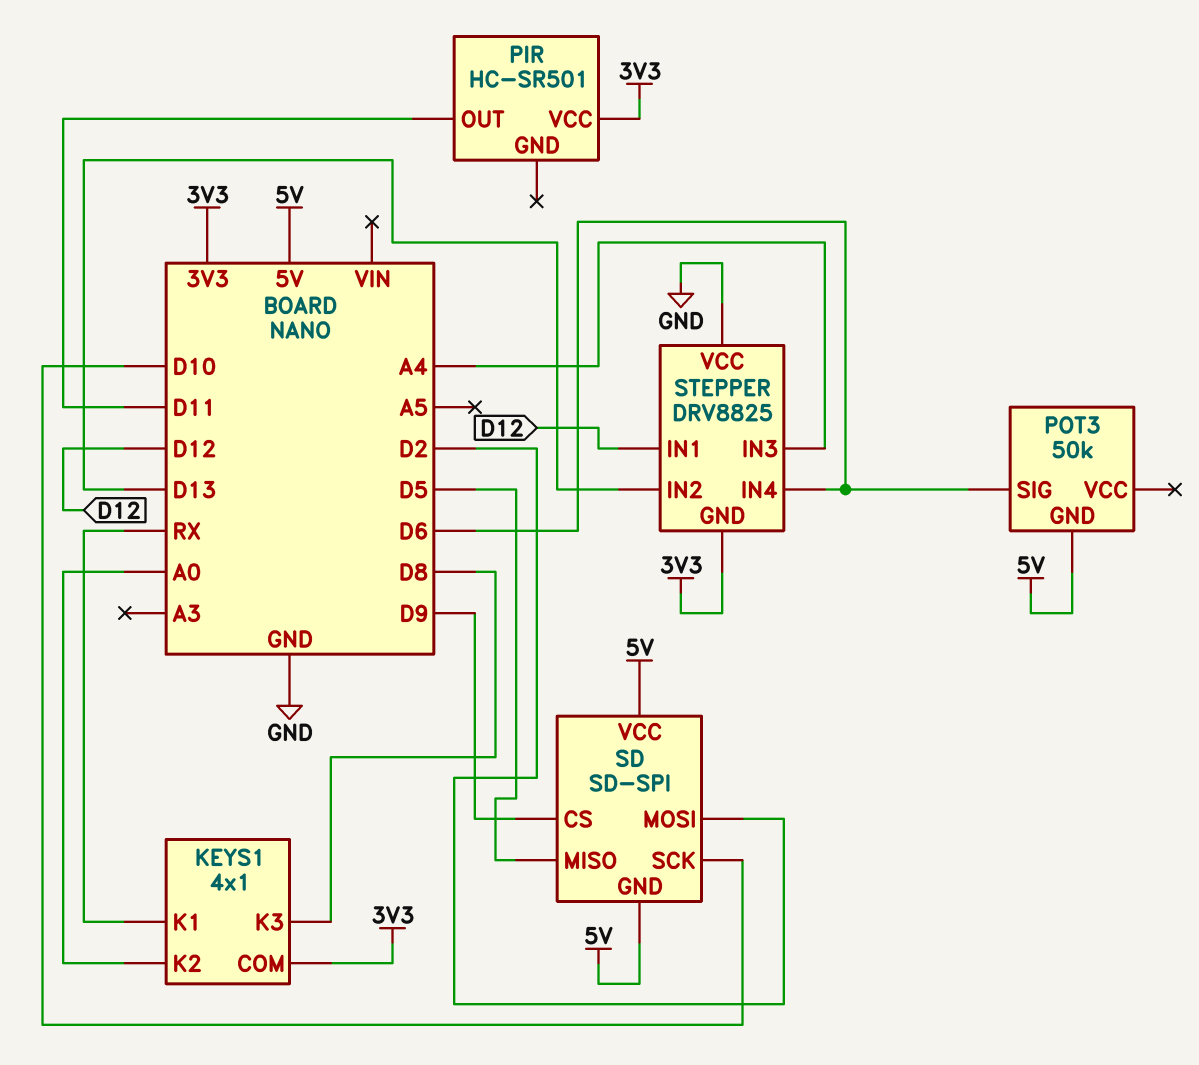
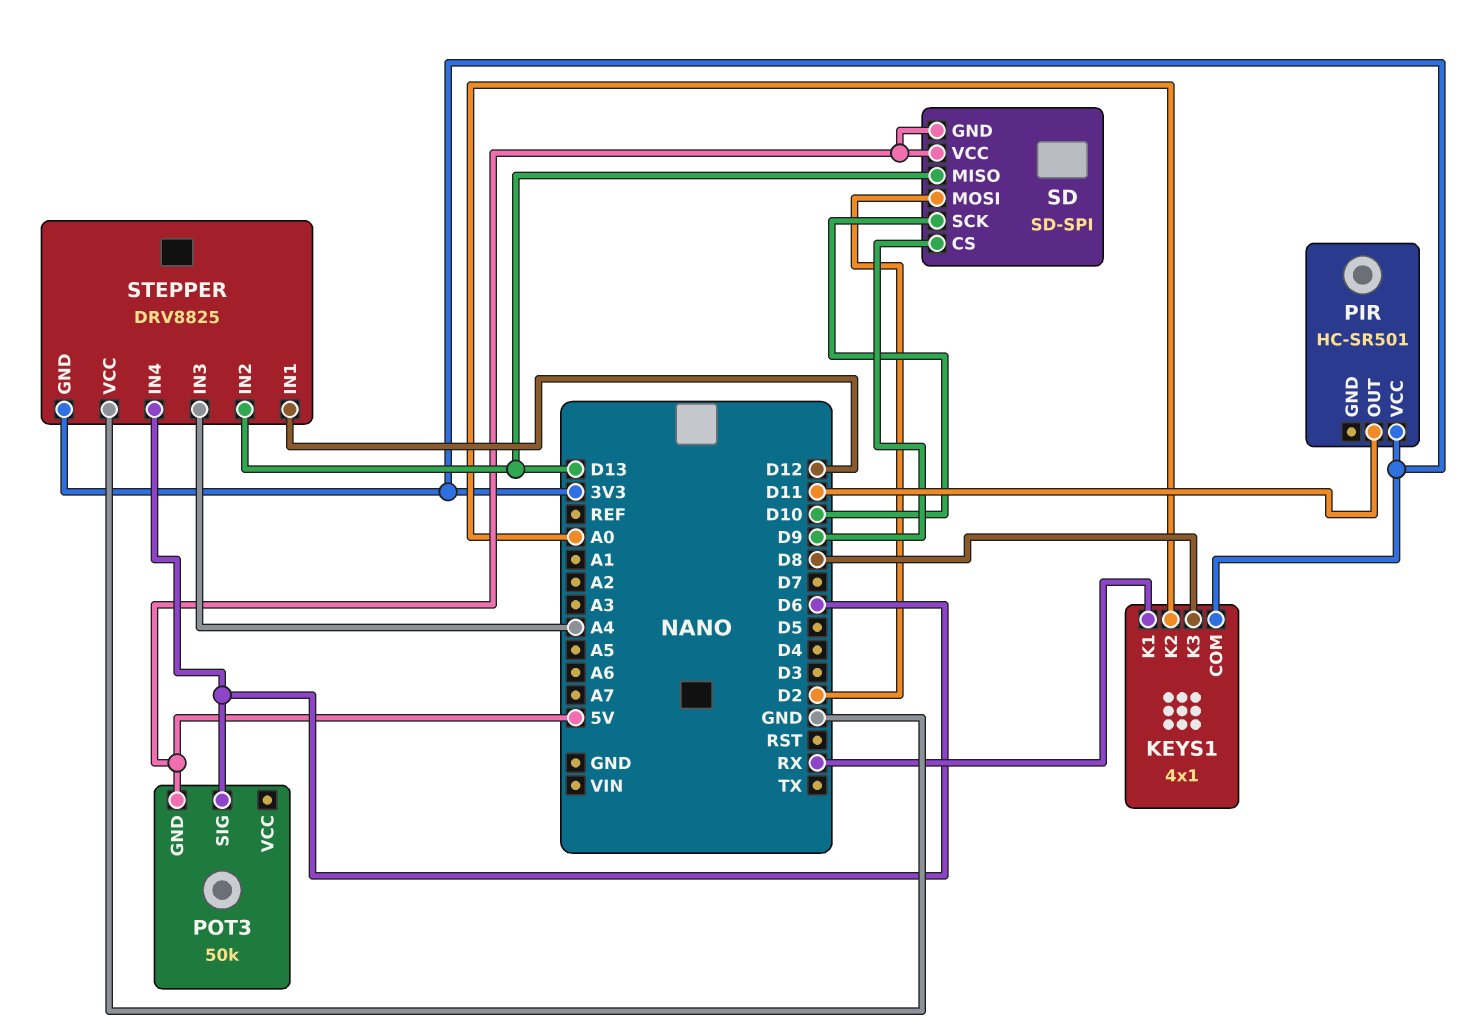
SD pin MISO: D5 -> D13

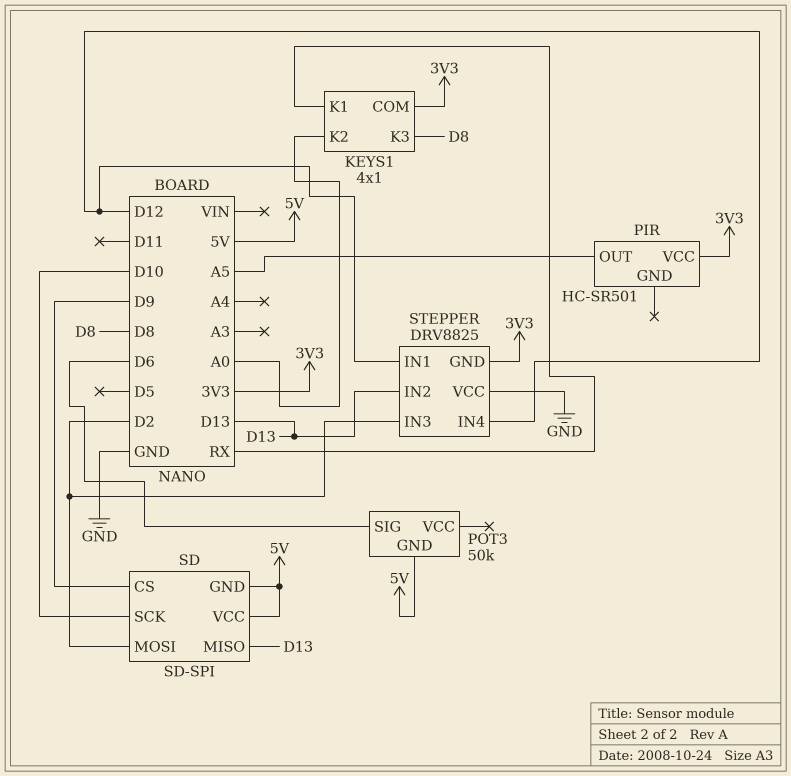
PIR pin OUT: D11 -> A5
STEPPER pin IN3: A4 -> D2
STEPPER pin IN4: D6 -> D12

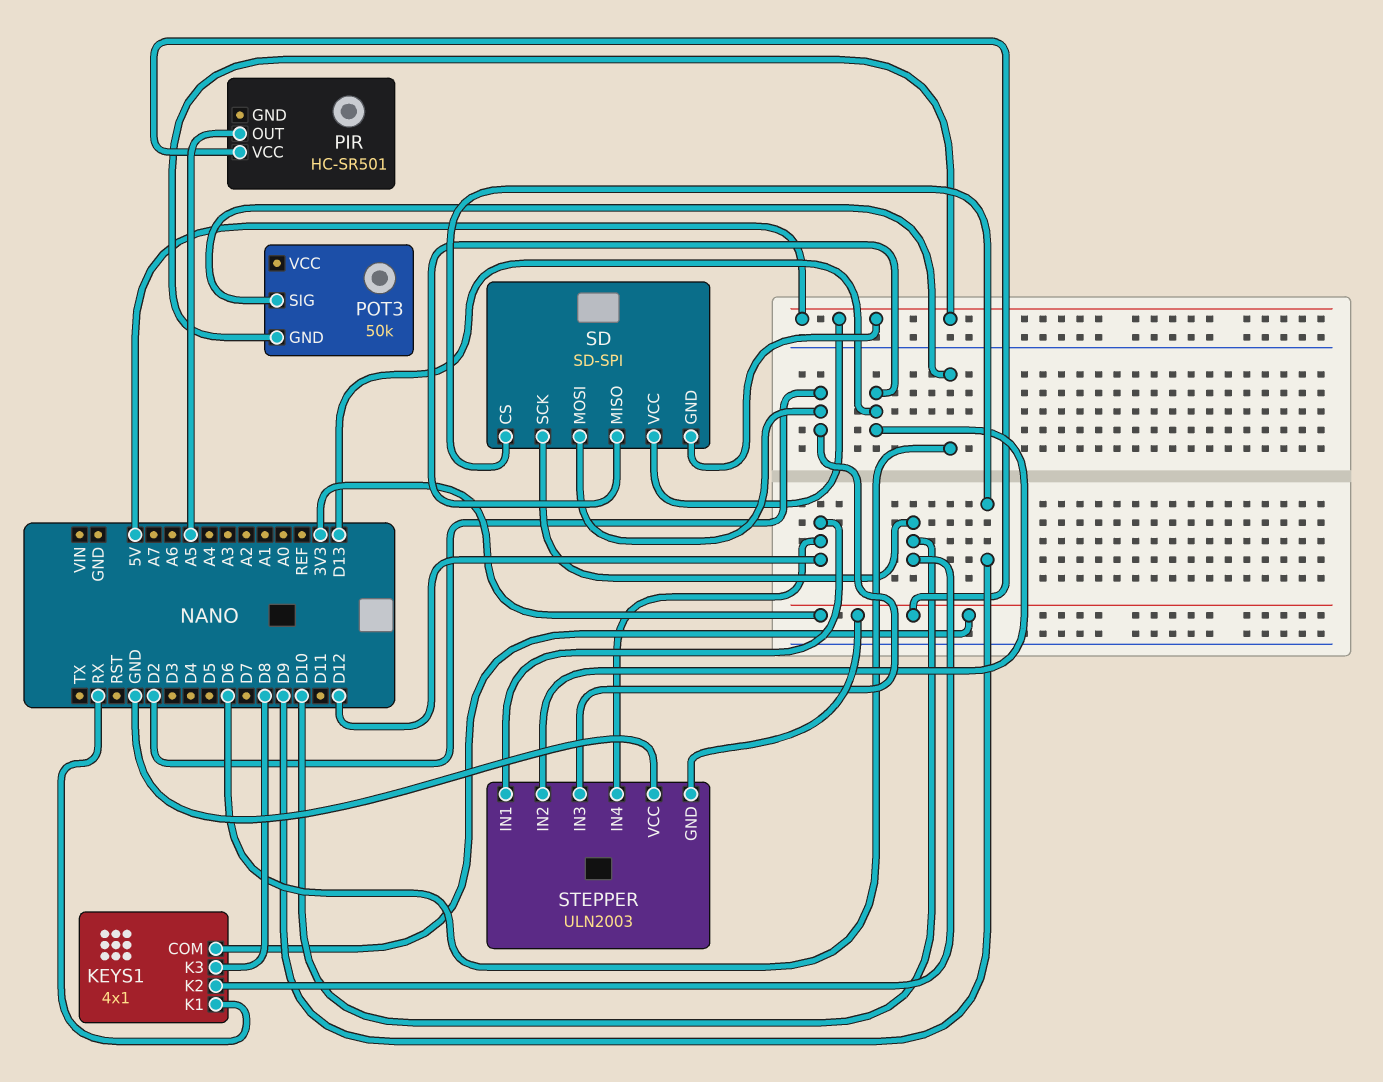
KEYS1 pin K2: A0 -> D10
STEPPER: DRV8825 -> ULN2003

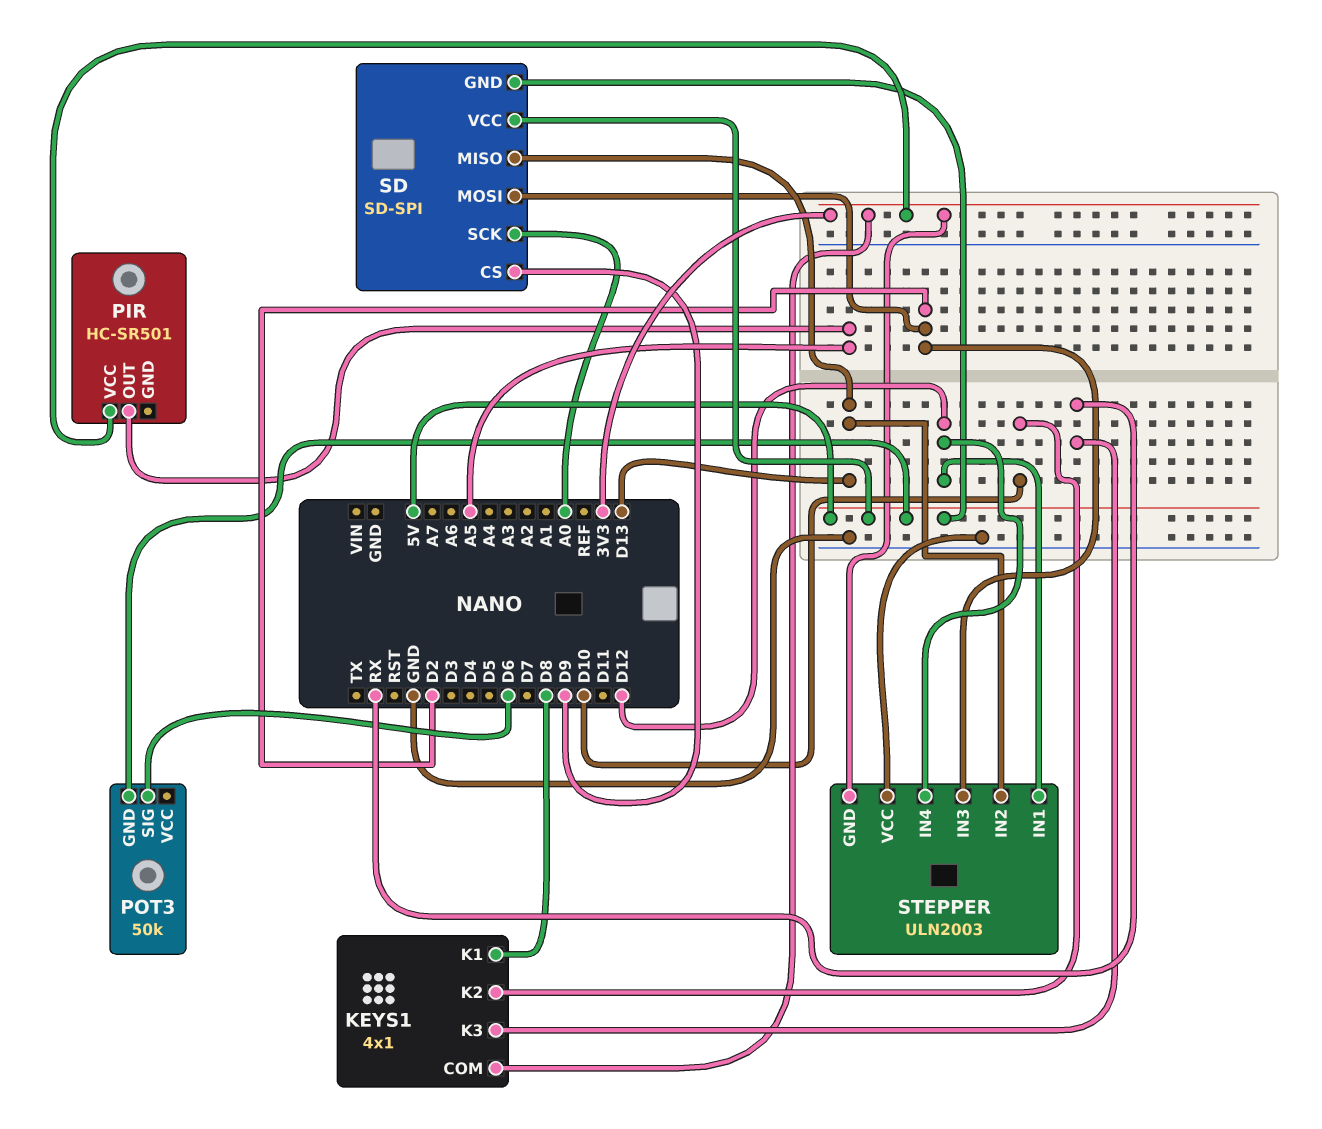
KEYS1 pin K1: RX -> D8
KEYS1 pin K3: D8 -> RX
SD pin SCK: D10 -> A0

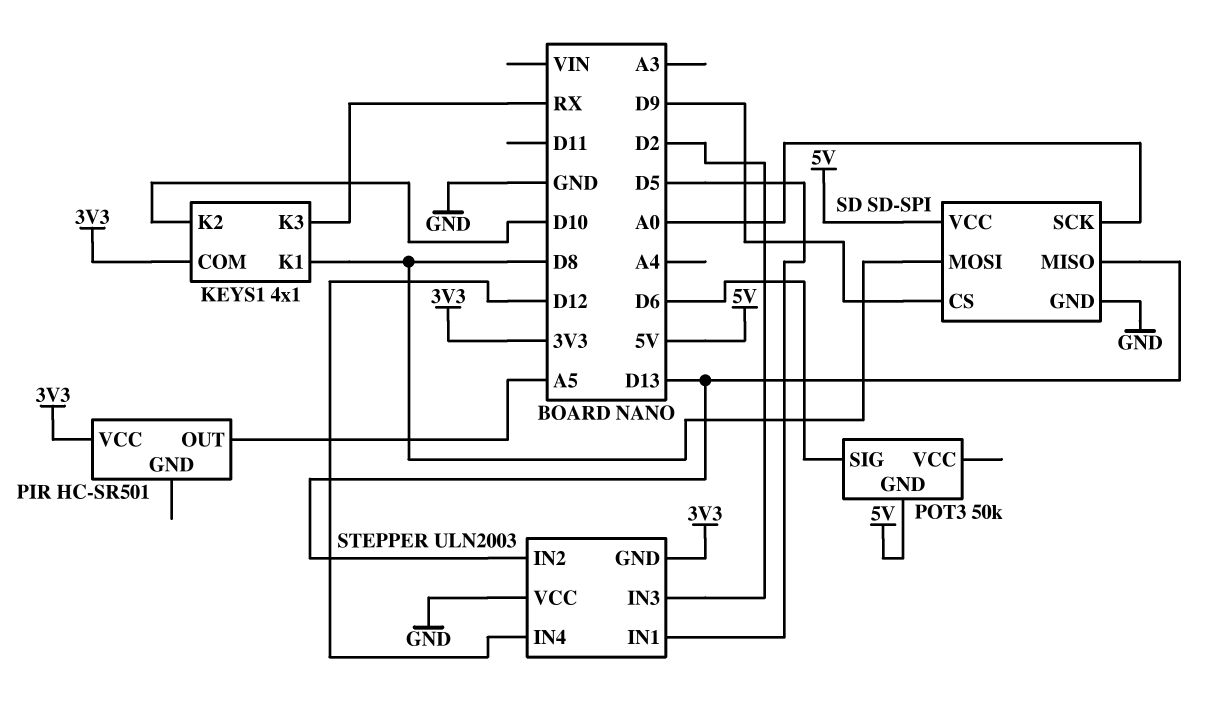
SD pin GND: 5V -> GND
SD pin MOSI: D2 -> D8
STEPPER pin IN1: D12 -> D5

